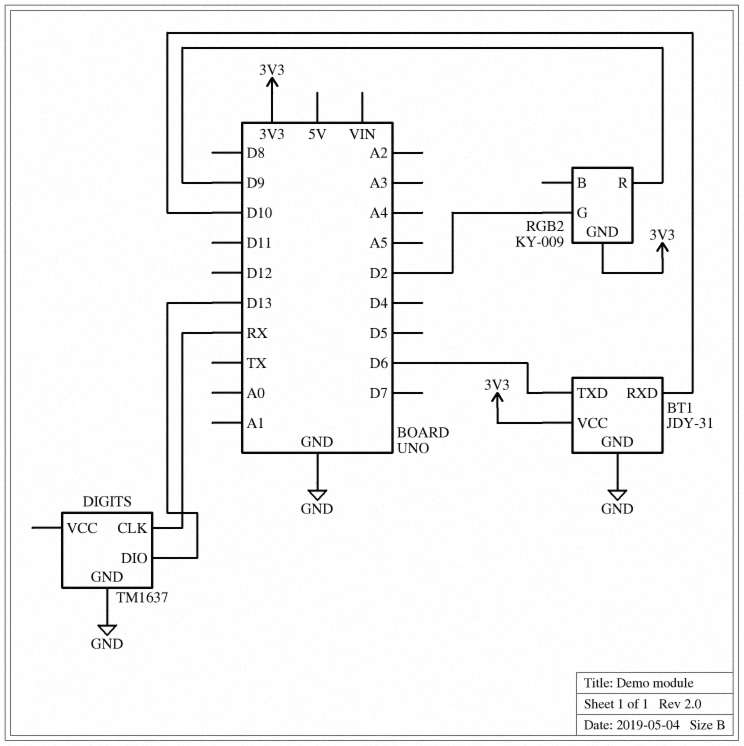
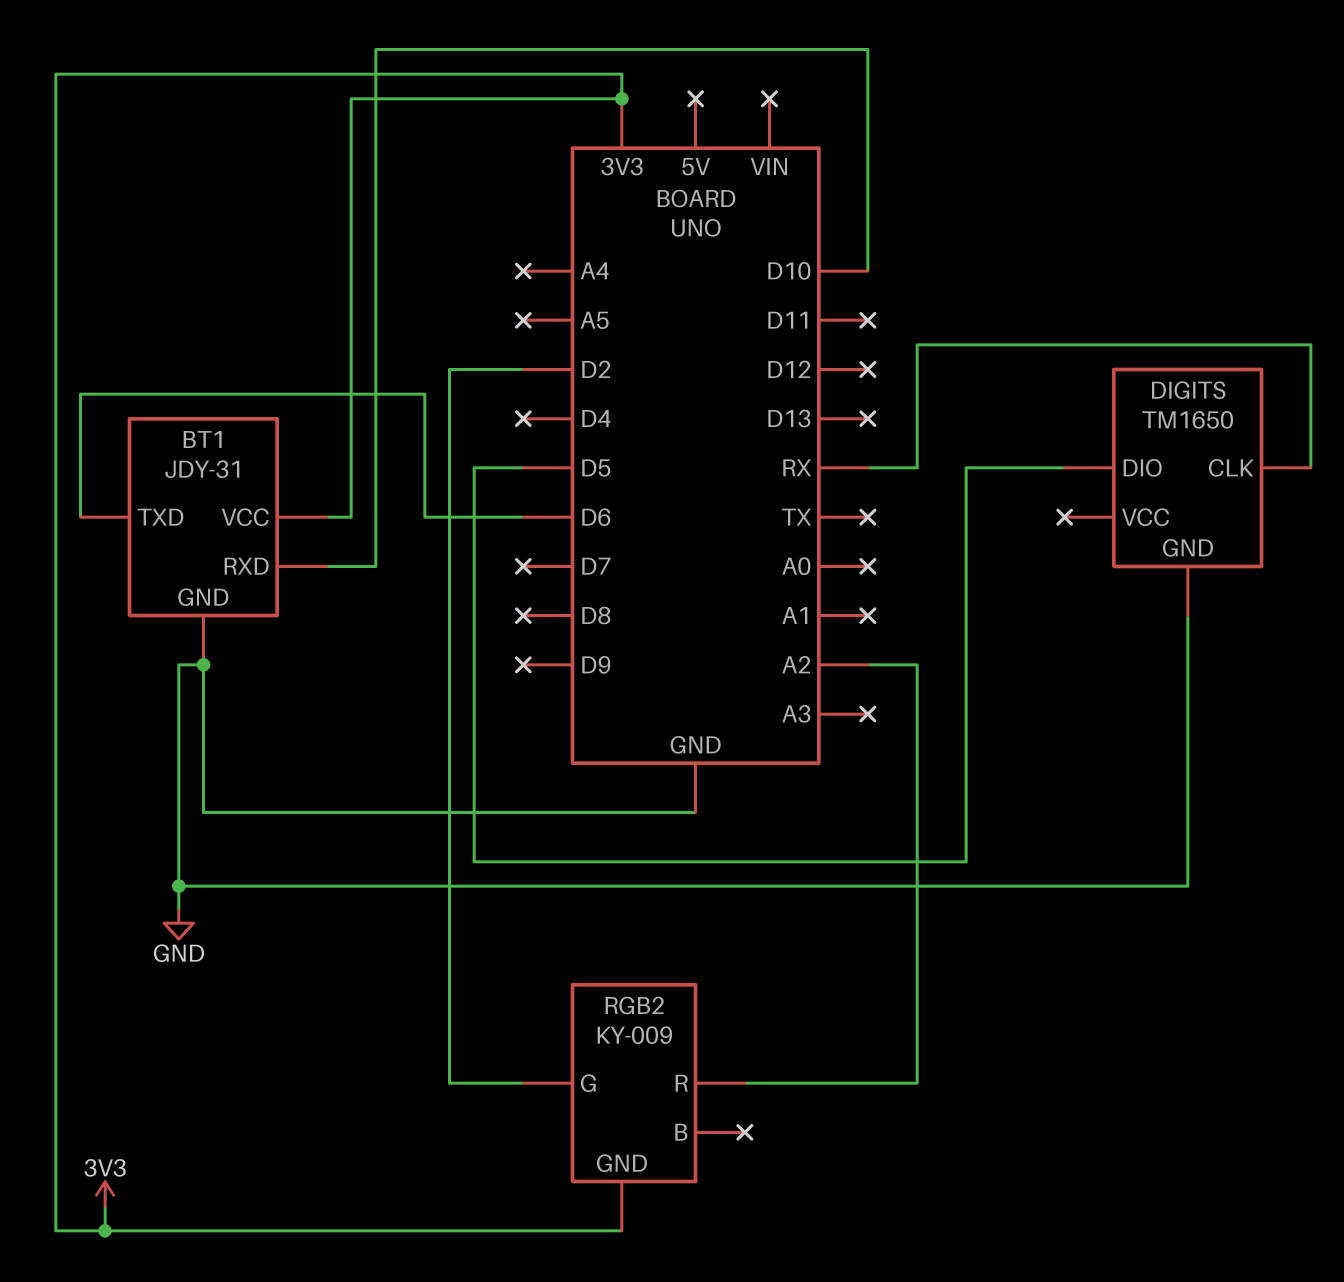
DIGITS: TM1637 -> TM1650
DIGITS pin DIO: D13 -> D5
RGB2 pin R: D9 -> A2

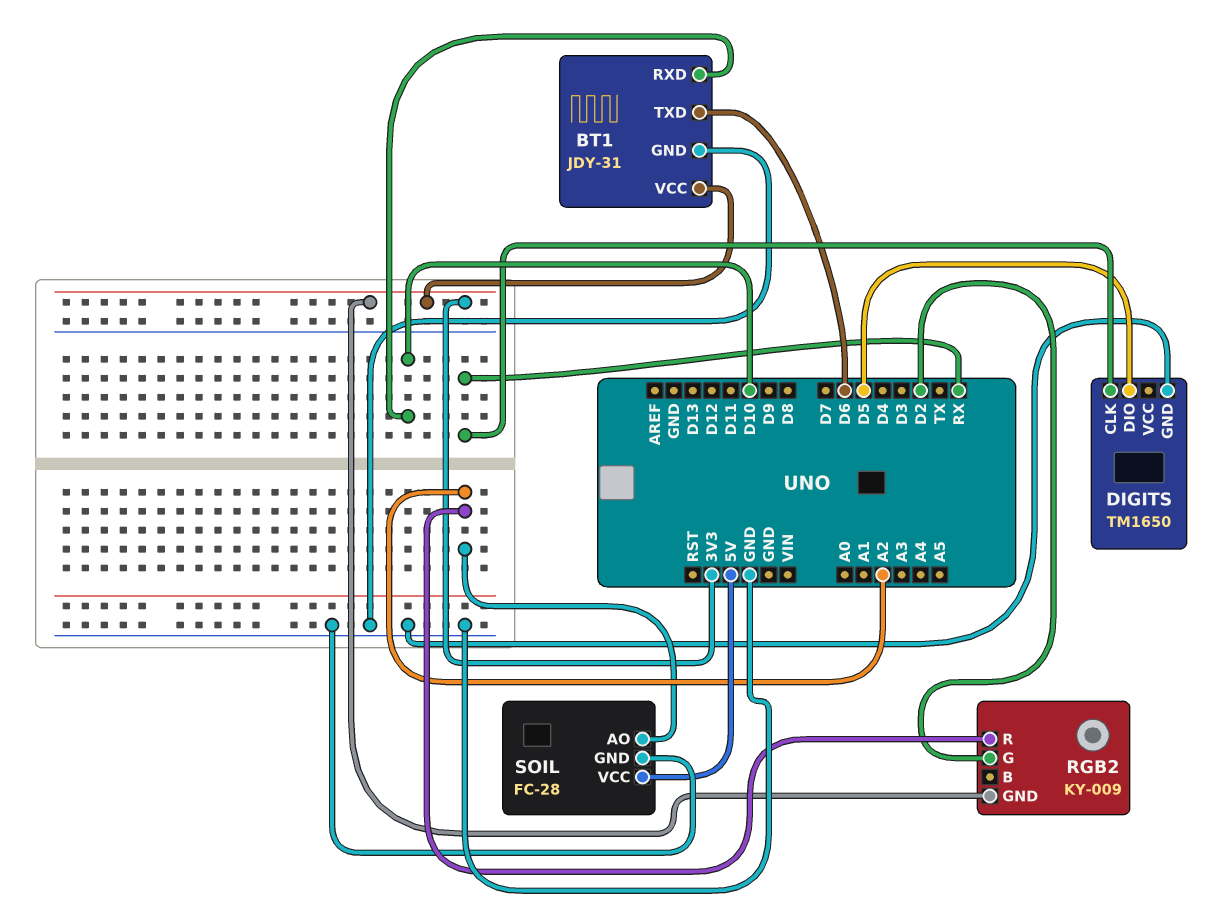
SOIL: none -> FC-28
SOIL pin AO: none -> A2
SOIL pin GND: none -> GND
SOIL pin VCC: none -> 5V

